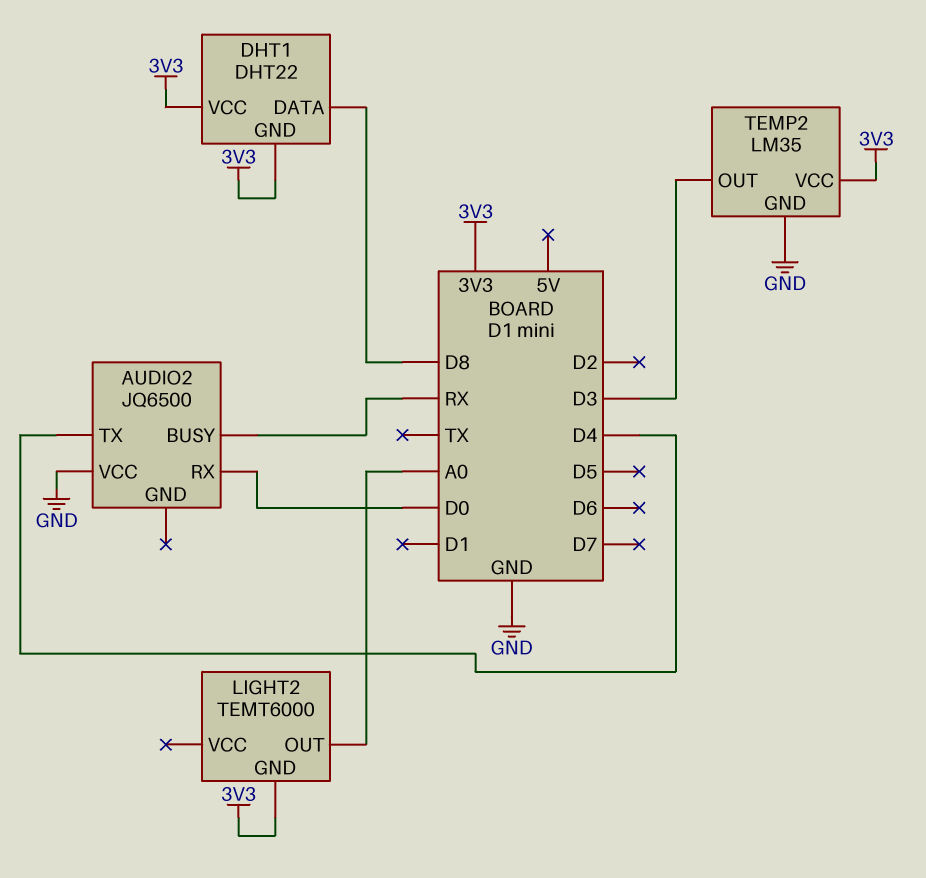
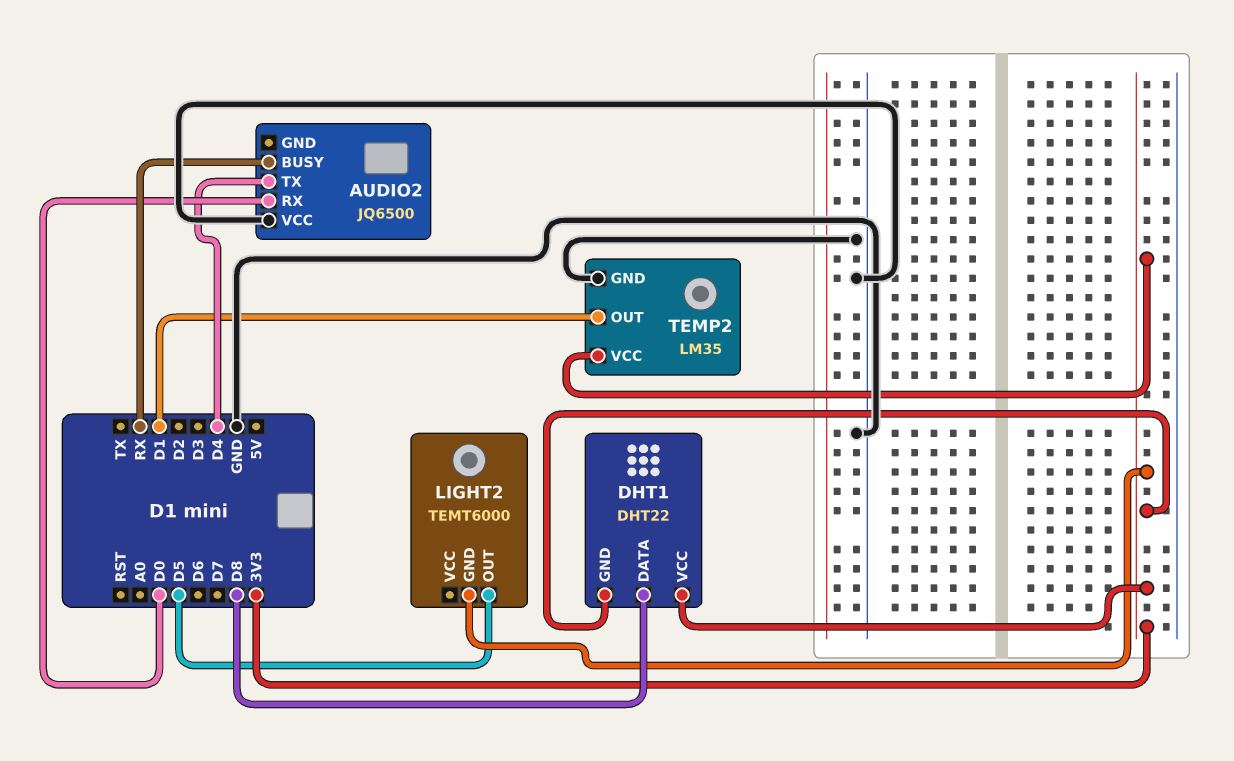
LIGHT2 pin OUT: A0 -> D5
TEMP2 pin OUT: D3 -> D1

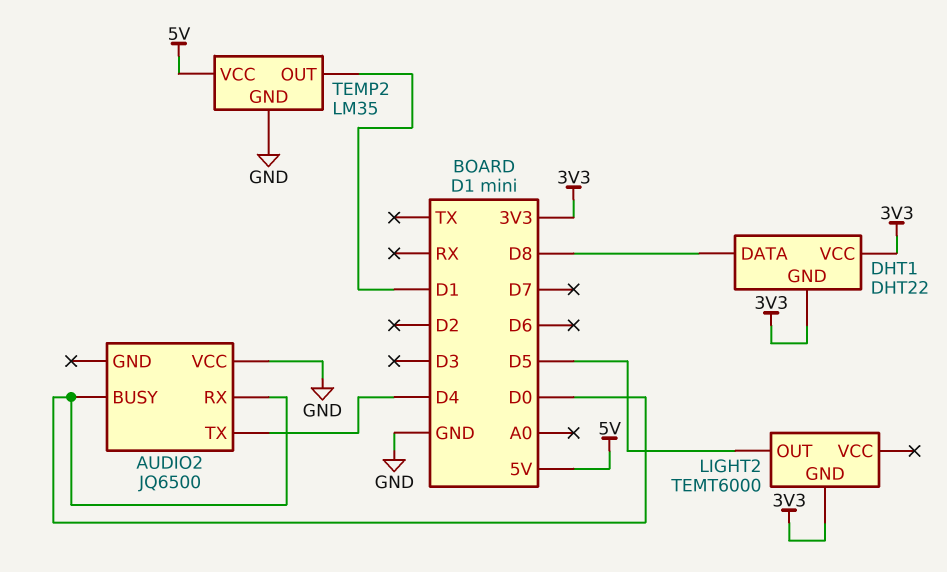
AUDIO2 pin BUSY: RX -> D0
TEMP2 pin VCC: 3V3 -> 5V

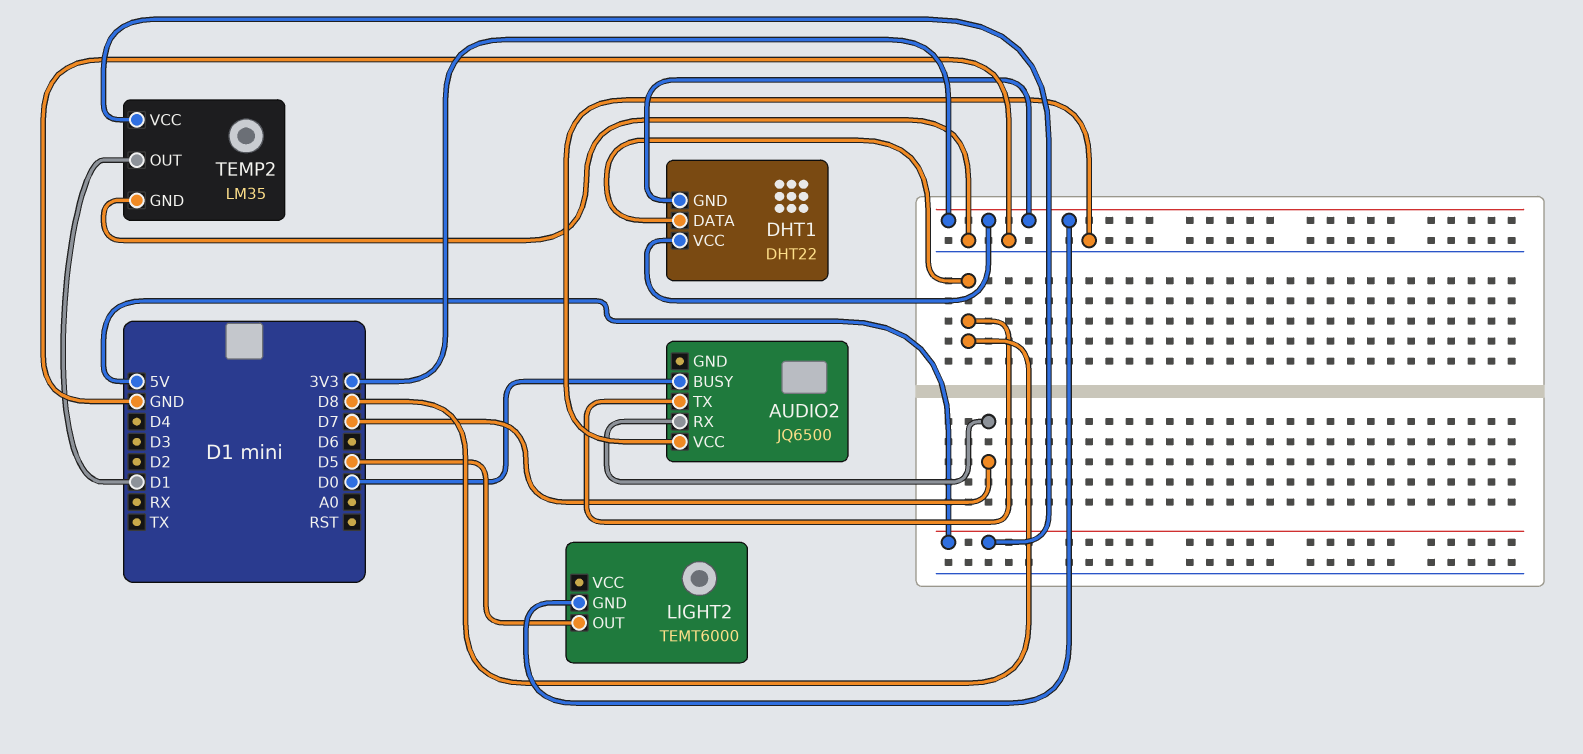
AUDIO2 pin RX: D0 -> D7
AUDIO2 pin TX: D4 -> D8

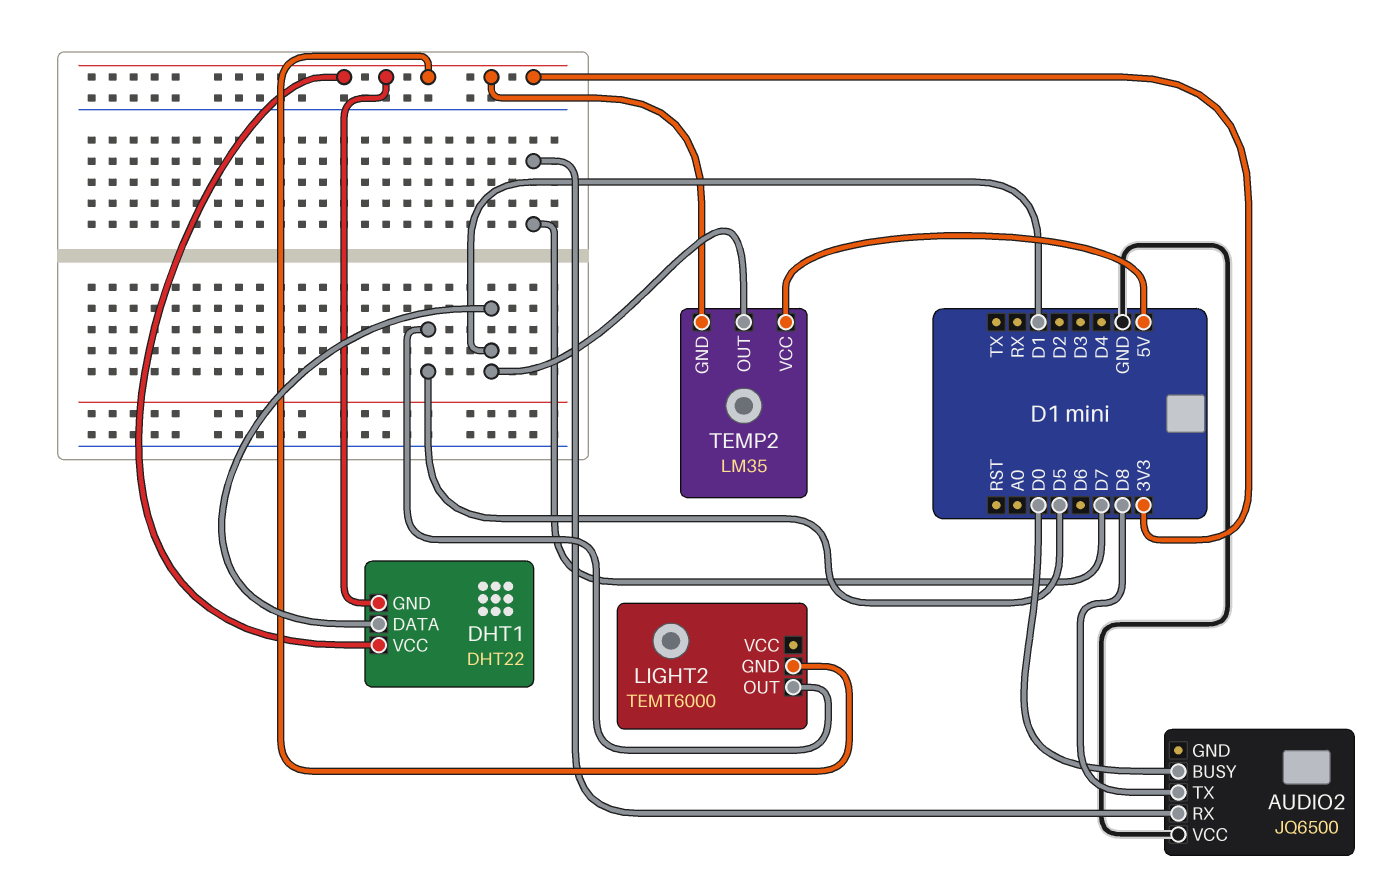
DHT1 pin DATA: D8 -> D1
TEMP2 pin GND: GND -> 3V3

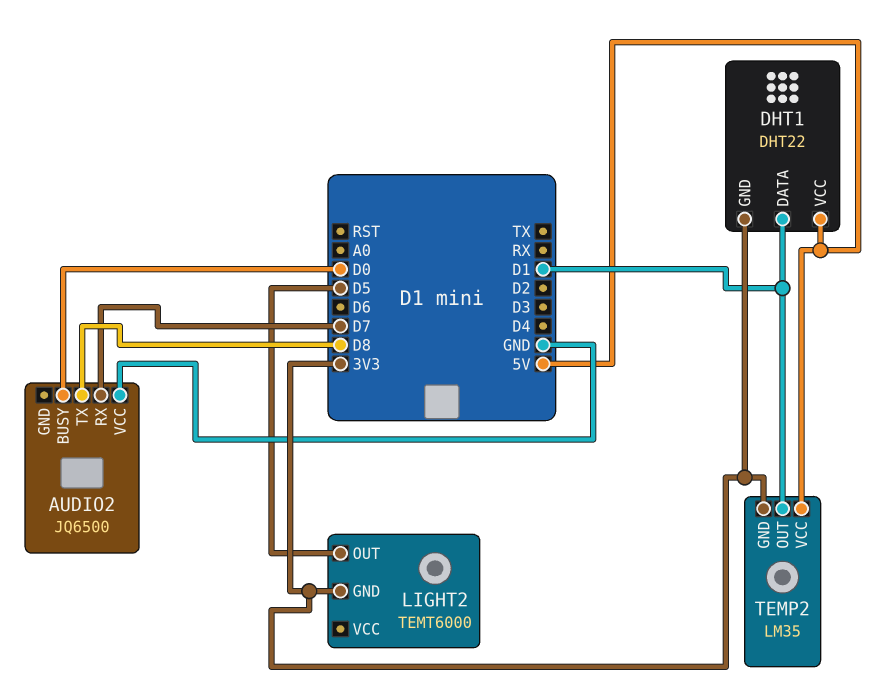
DHT1 pin VCC: 3V3 -> 5V

